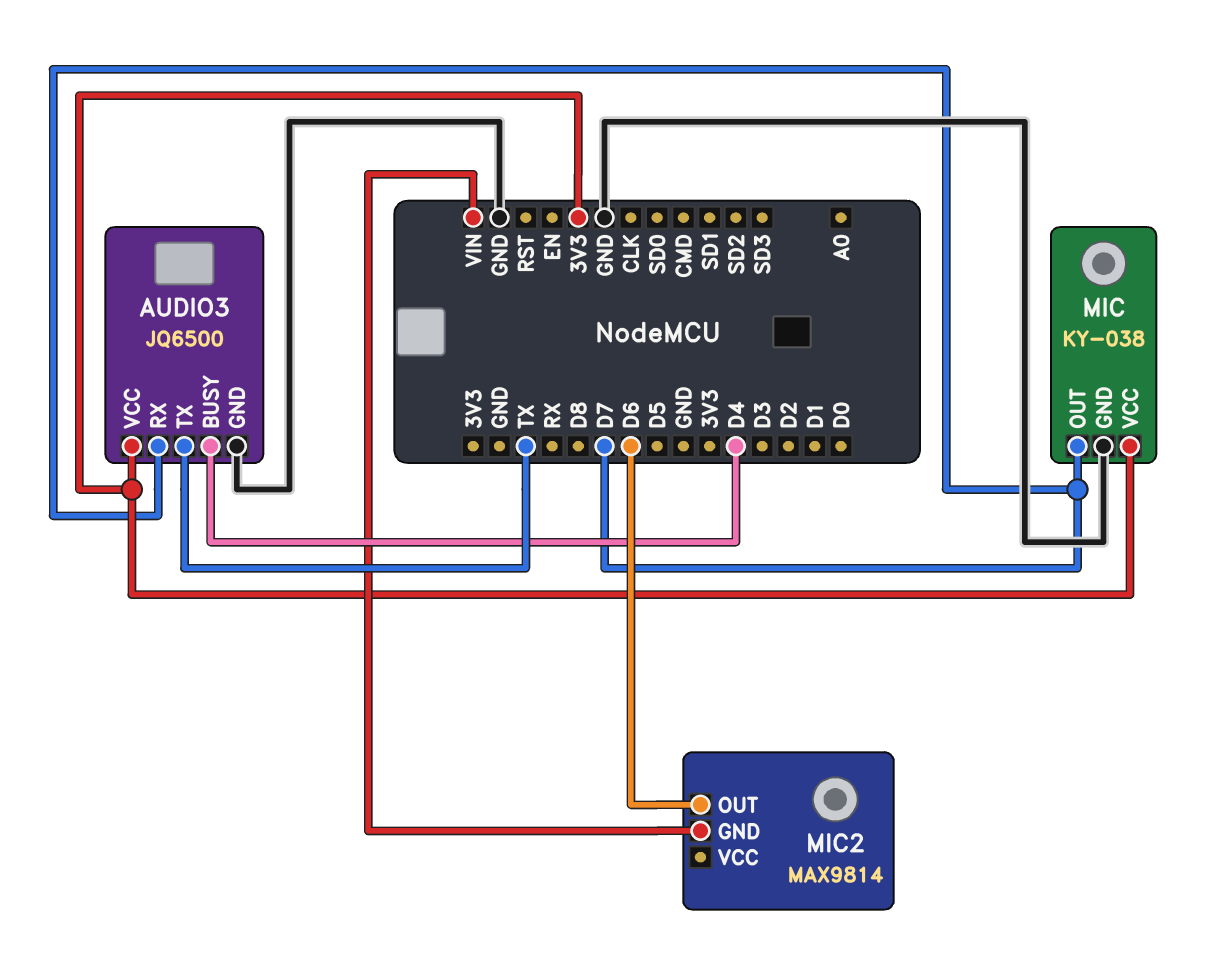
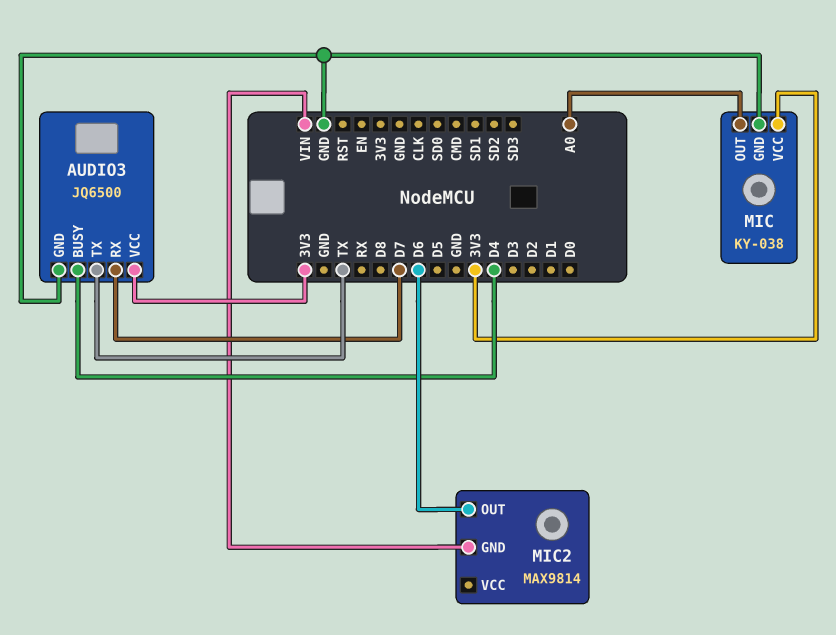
MIC pin OUT: D7 -> A0

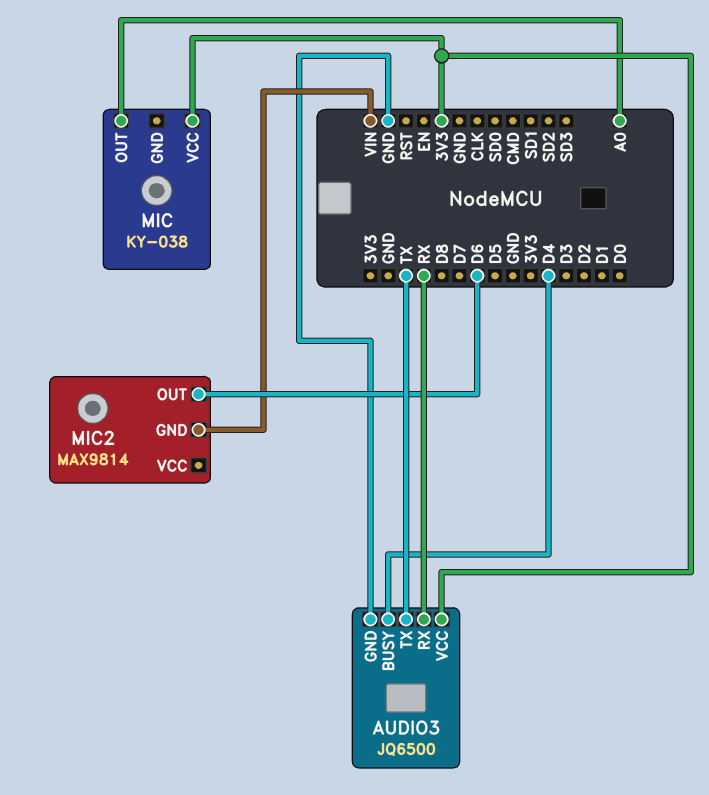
AUDIO3 pin RX: D7 -> RX
MIC pin GND: GND -> none

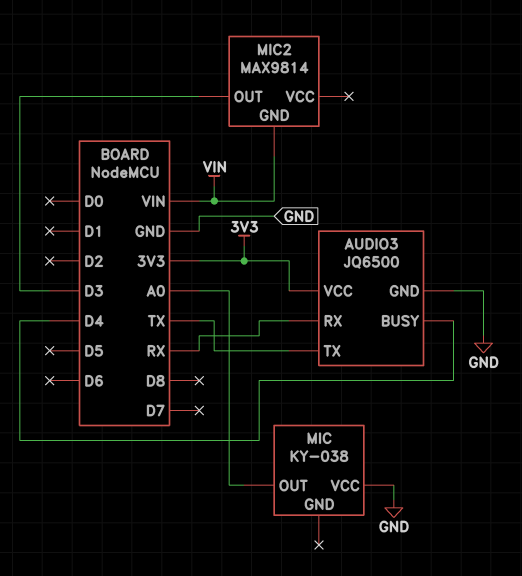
MIC pin VCC: 3V3 -> GND
MIC2 pin OUT: D6 -> D3

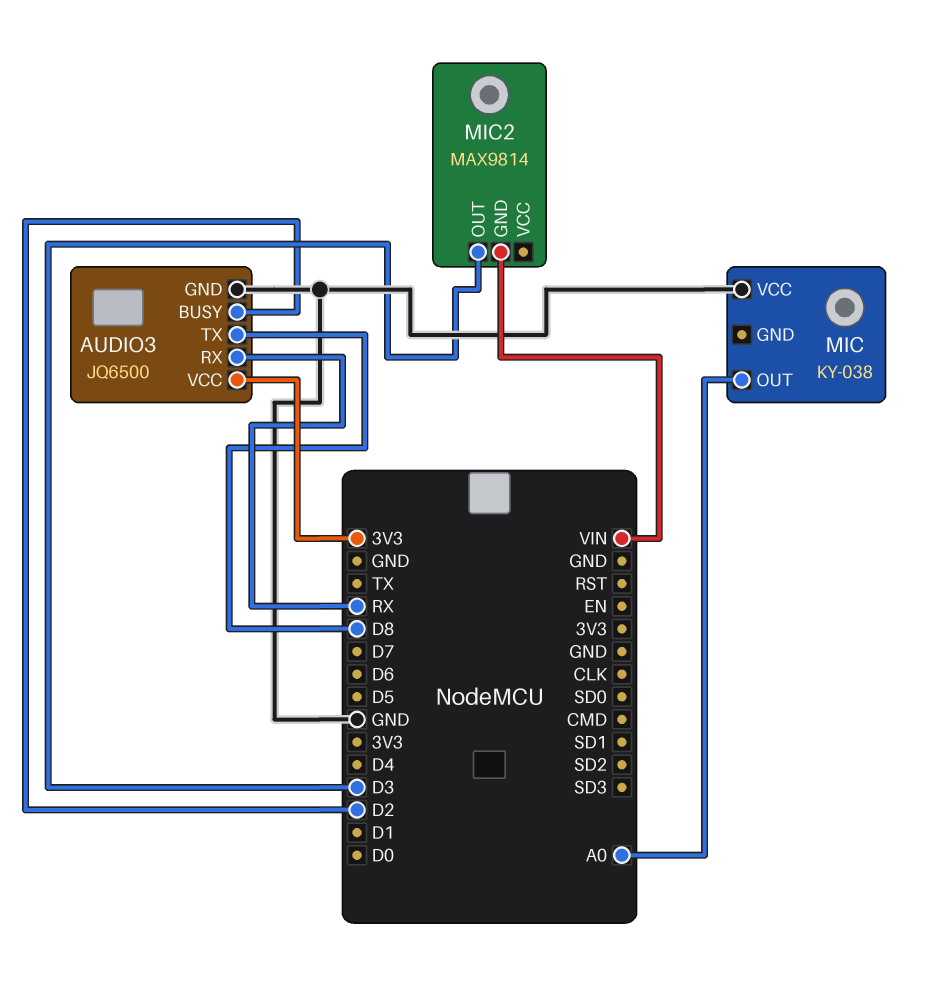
AUDIO3 pin BUSY: D4 -> D2
AUDIO3 pin TX: TX -> D8

